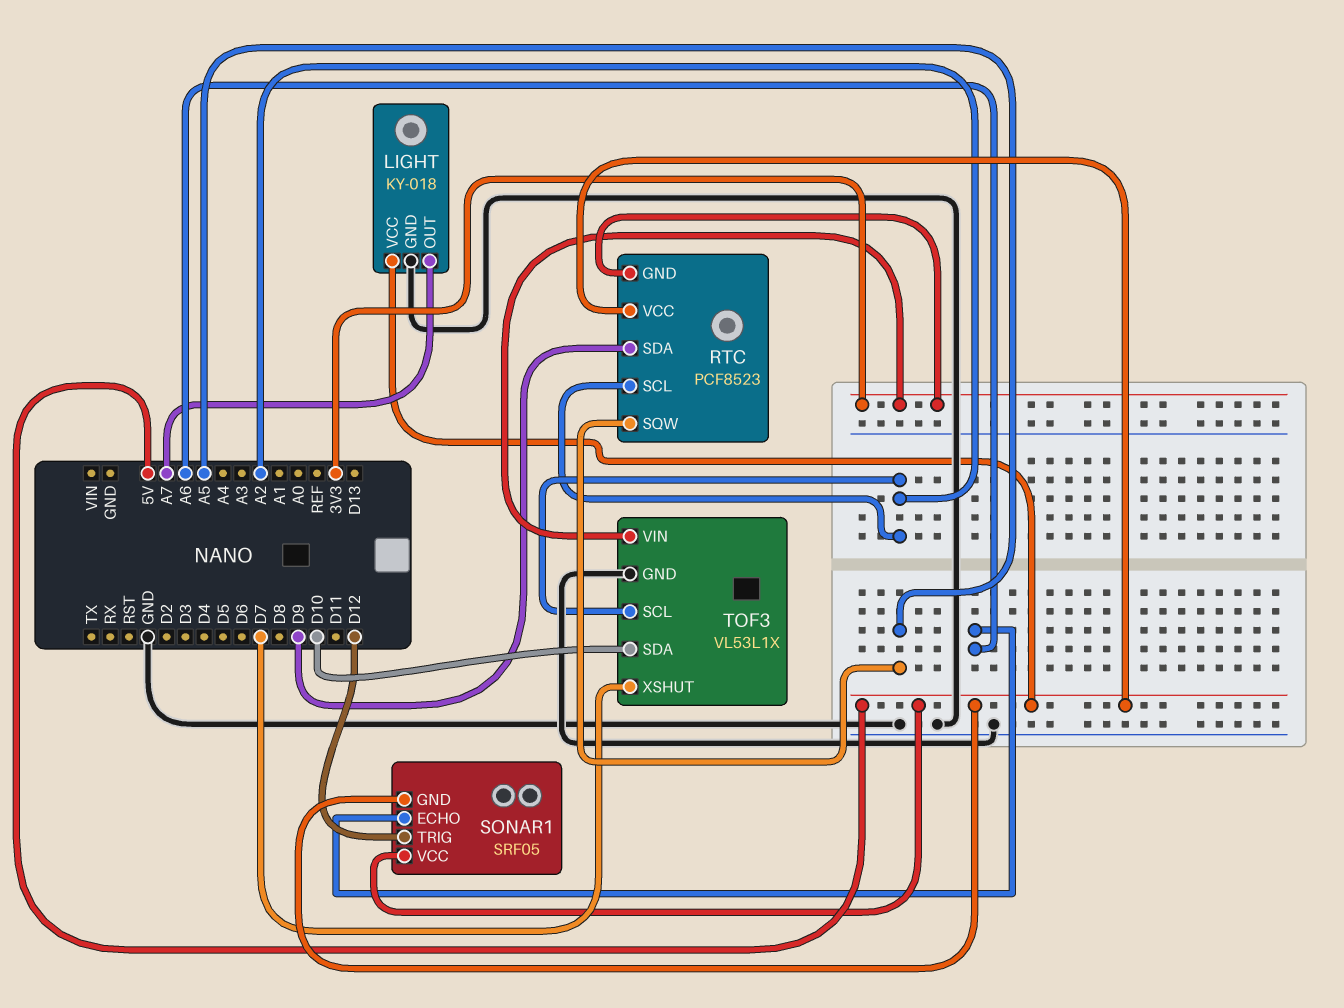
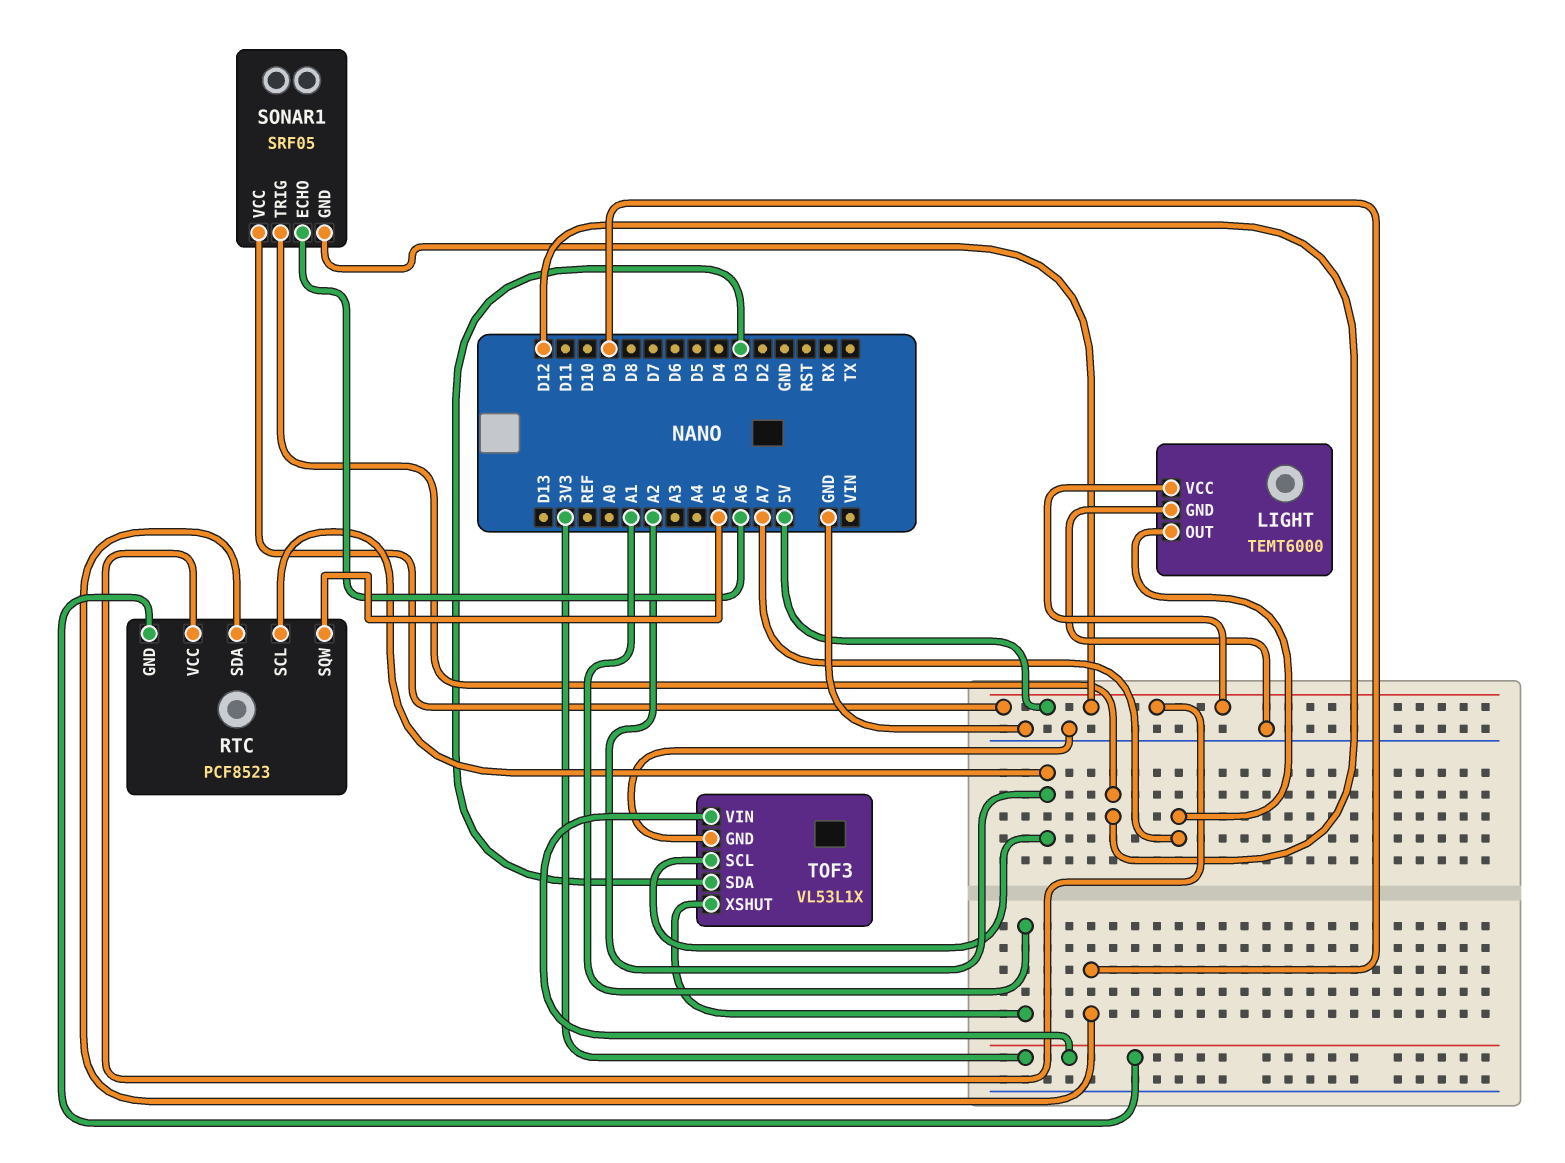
LIGHT: KY-018 -> TEMT6000
TOF3 pin SDA: D10 -> D3
TOF3 pin XSHUT: D7 -> A1

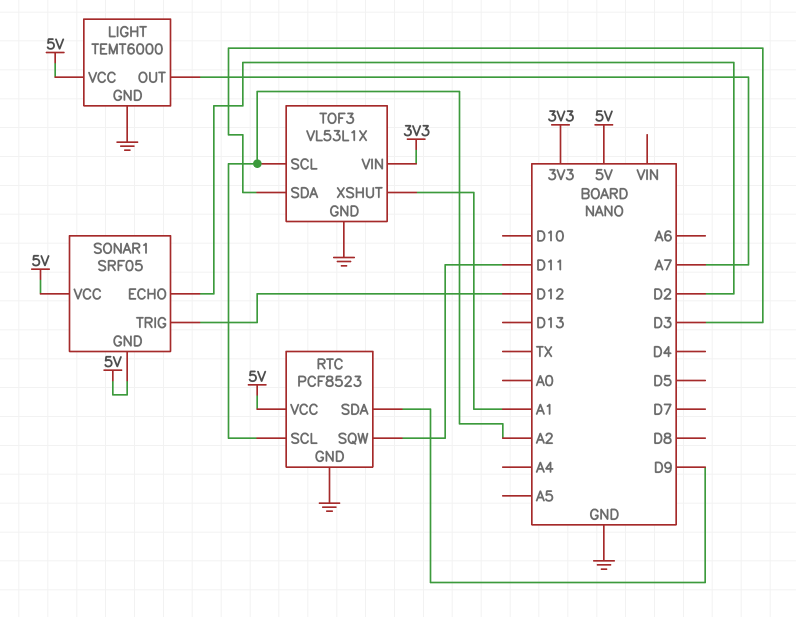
RTC pin GND: 3V3 -> GND
RTC pin SQW: A5 -> D11
SONAR1 pin ECHO: A6 -> D2

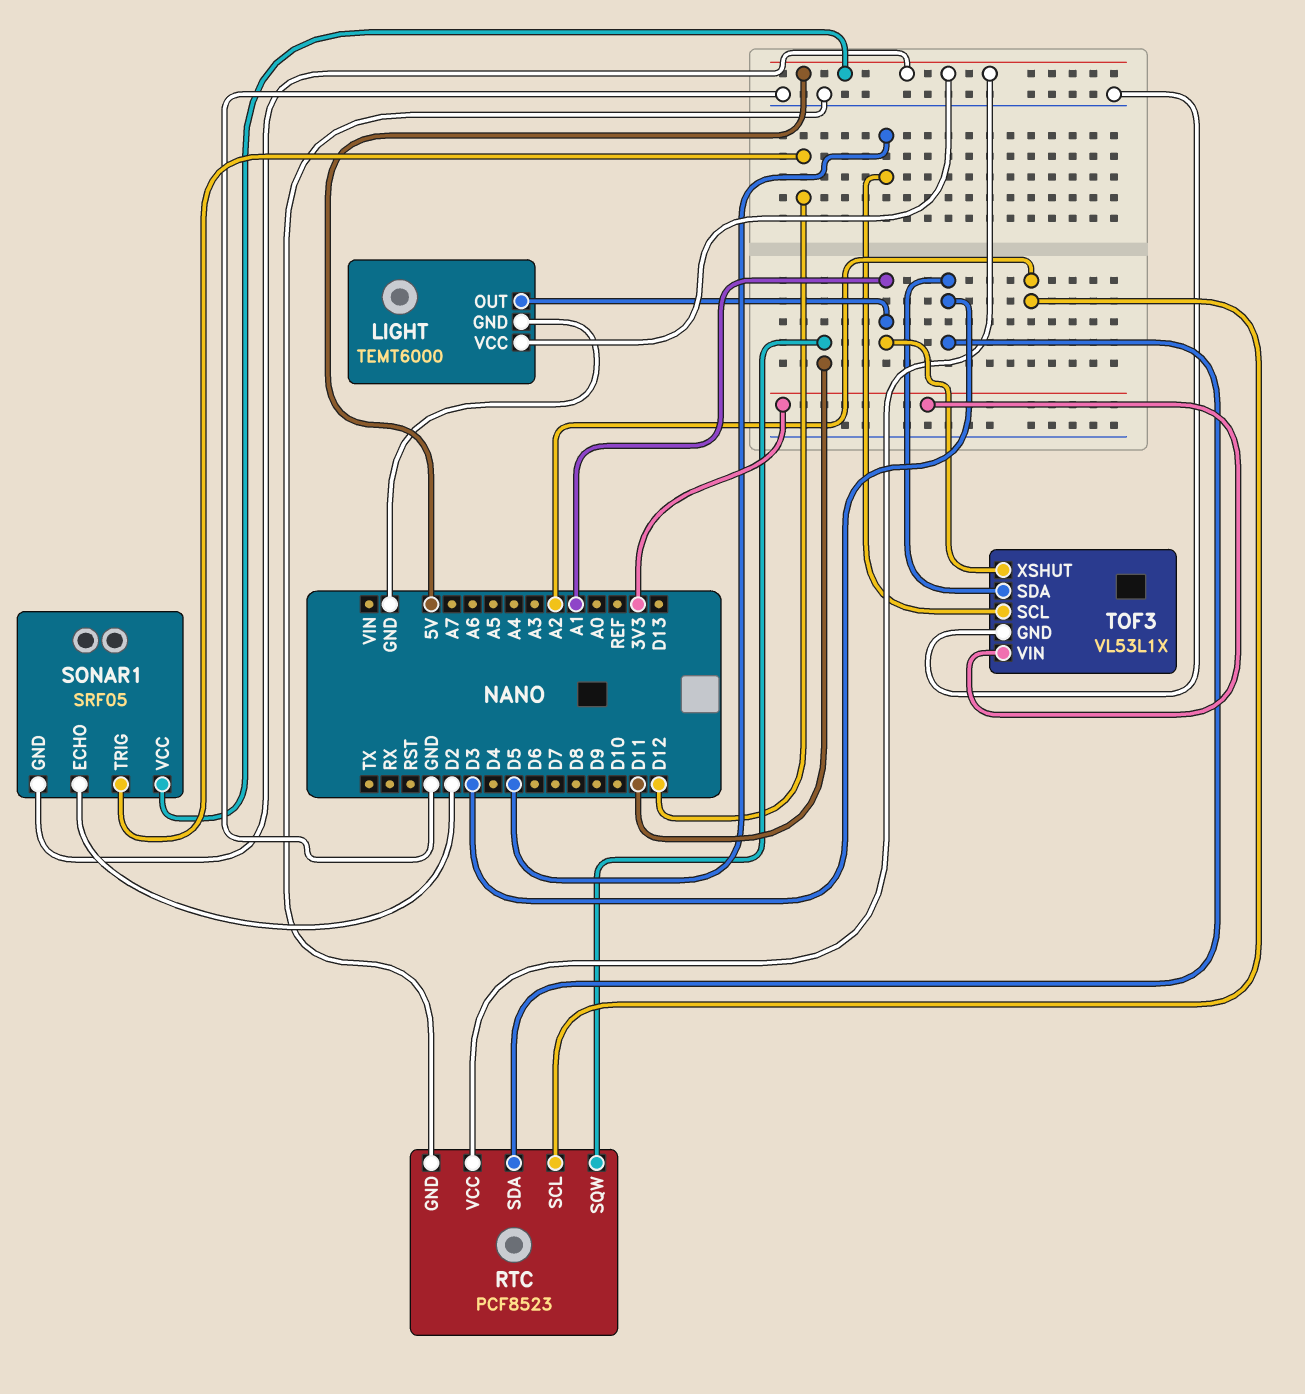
LIGHT pin OUT: A7 -> A1
RTC pin SDA: D9 -> D3
TOF3 pin SCL: A2 -> D5

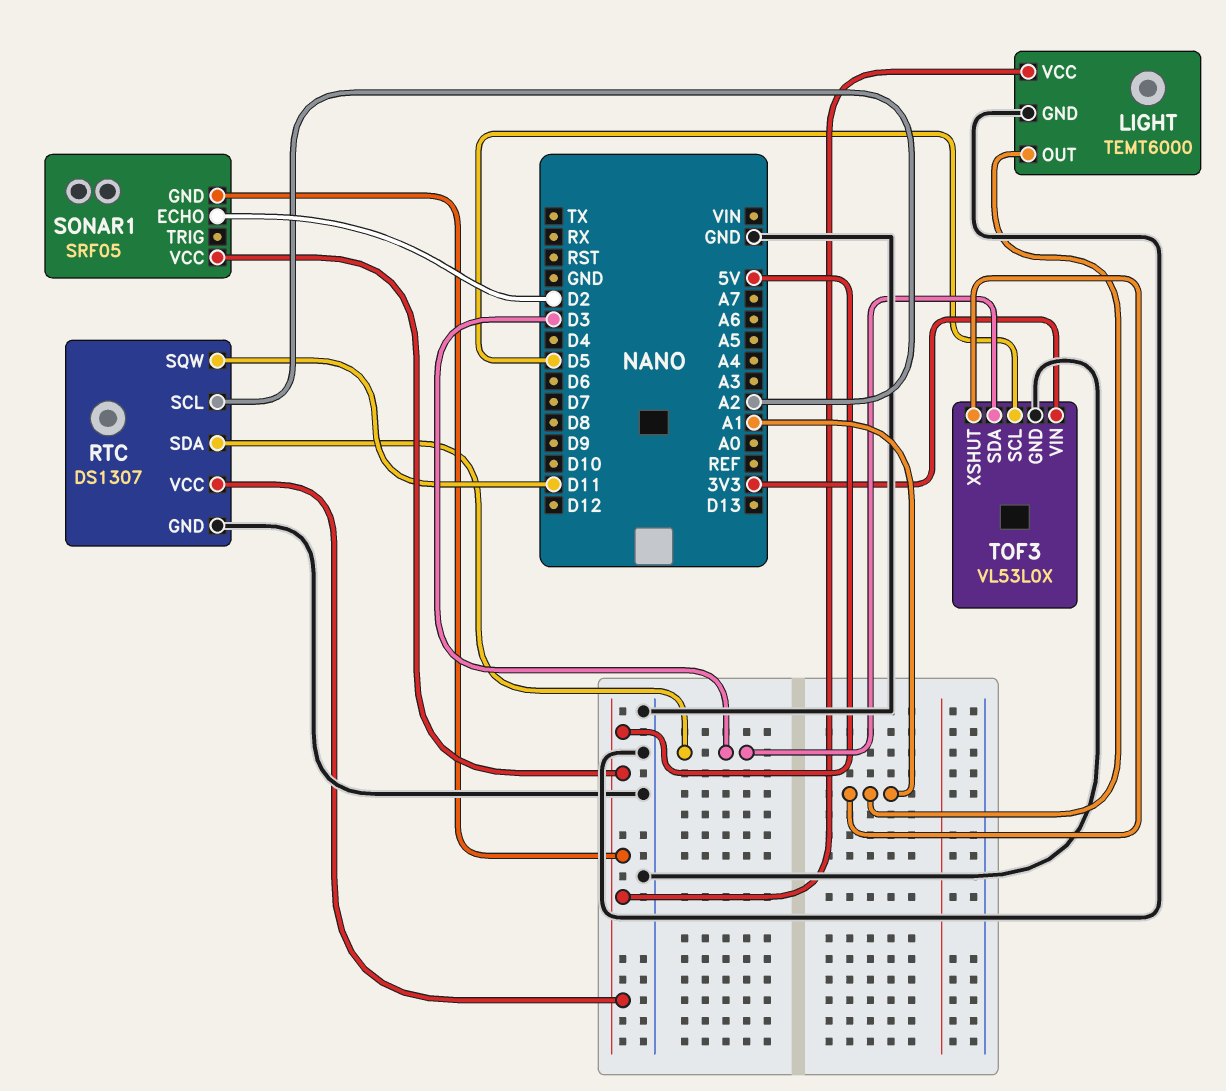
RTC: PCF8523 -> DS1307
SONAR1 pin TRIG: D12 -> none
TOF3: VL53L1X -> VL53L0X

